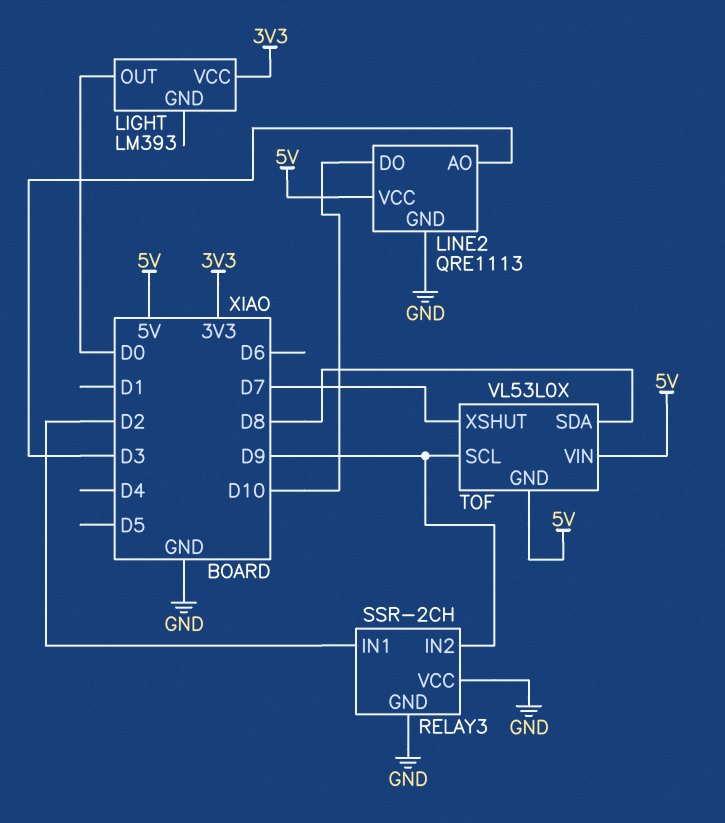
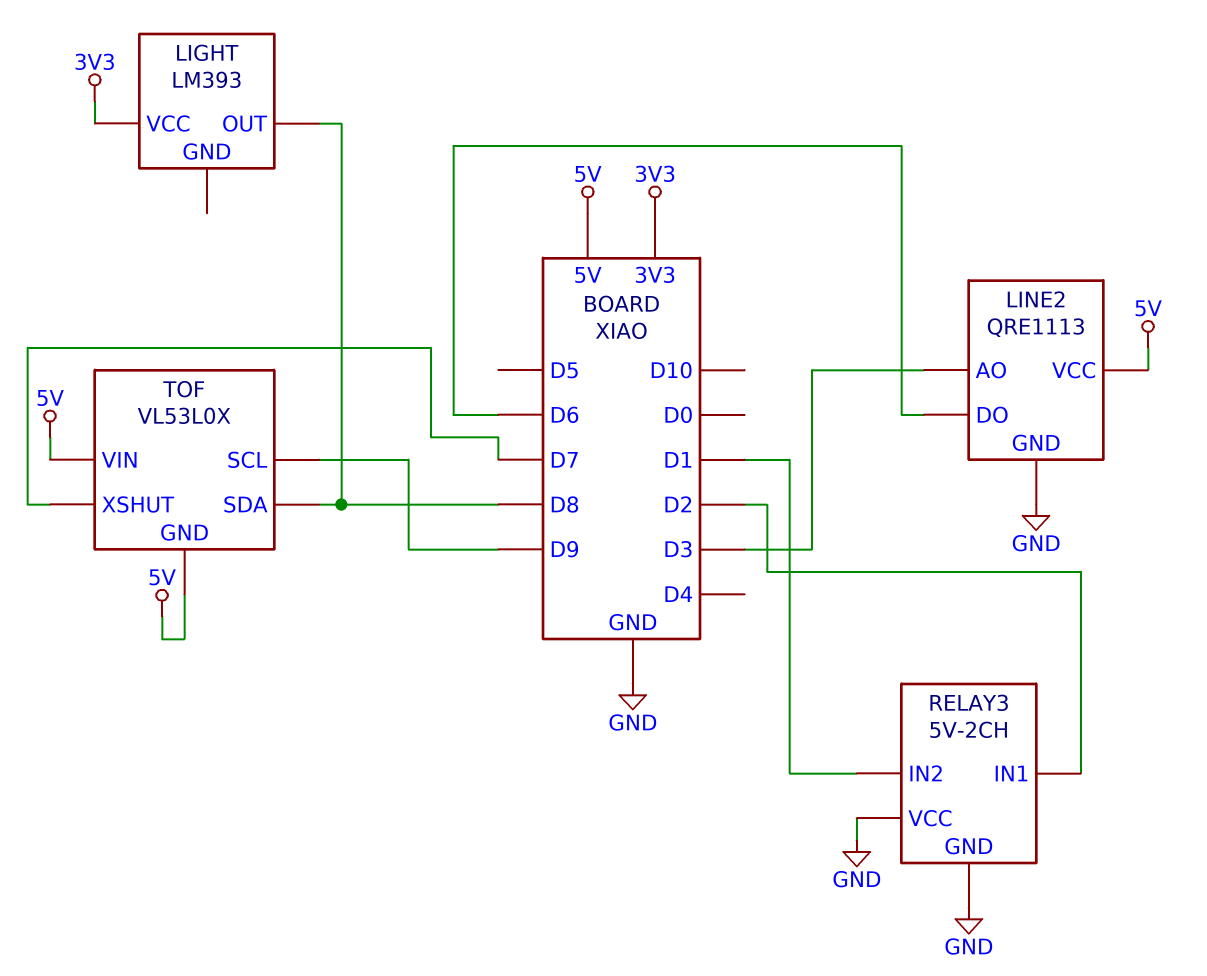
LIGHT pin OUT: D0 -> D8
LINE2 pin DO: D10 -> D6
RELAY3: SSR-2CH -> 5V-2CH
RELAY3 pin IN2: D9 -> D1

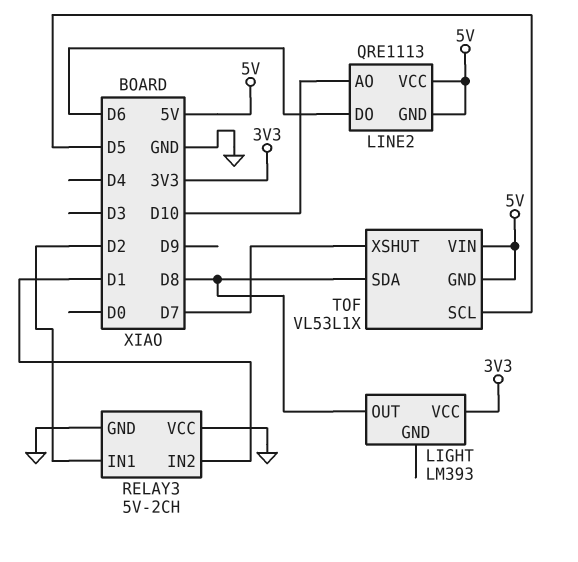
LINE2 pin AO: D3 -> D10
LINE2 pin GND: GND -> 5V
TOF: VL53L0X -> VL53L1X
TOF pin SCL: D9 -> D5

